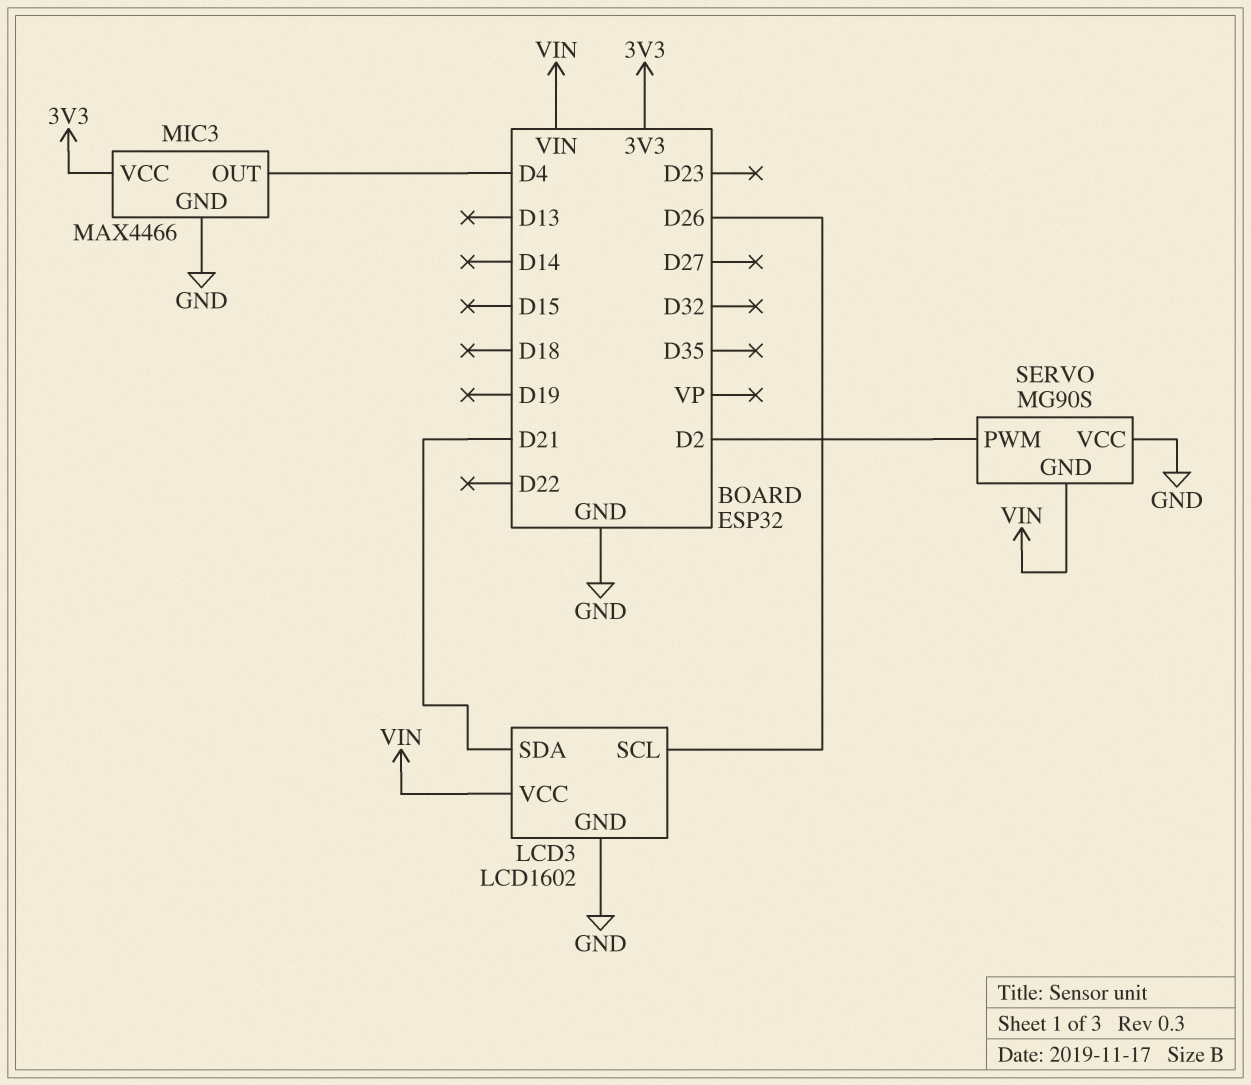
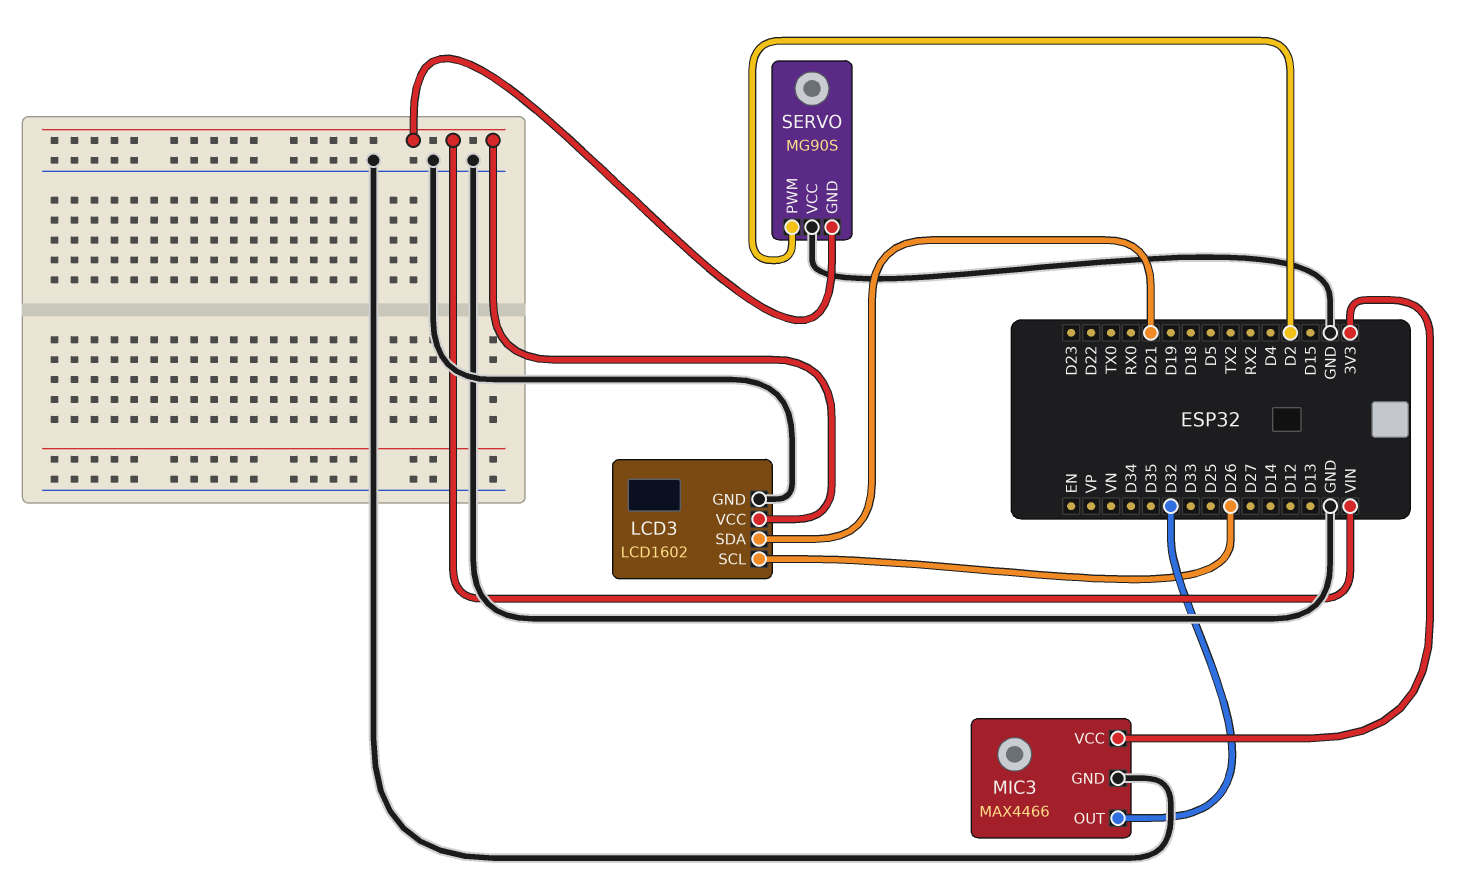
MIC3 pin OUT: D4 -> D32

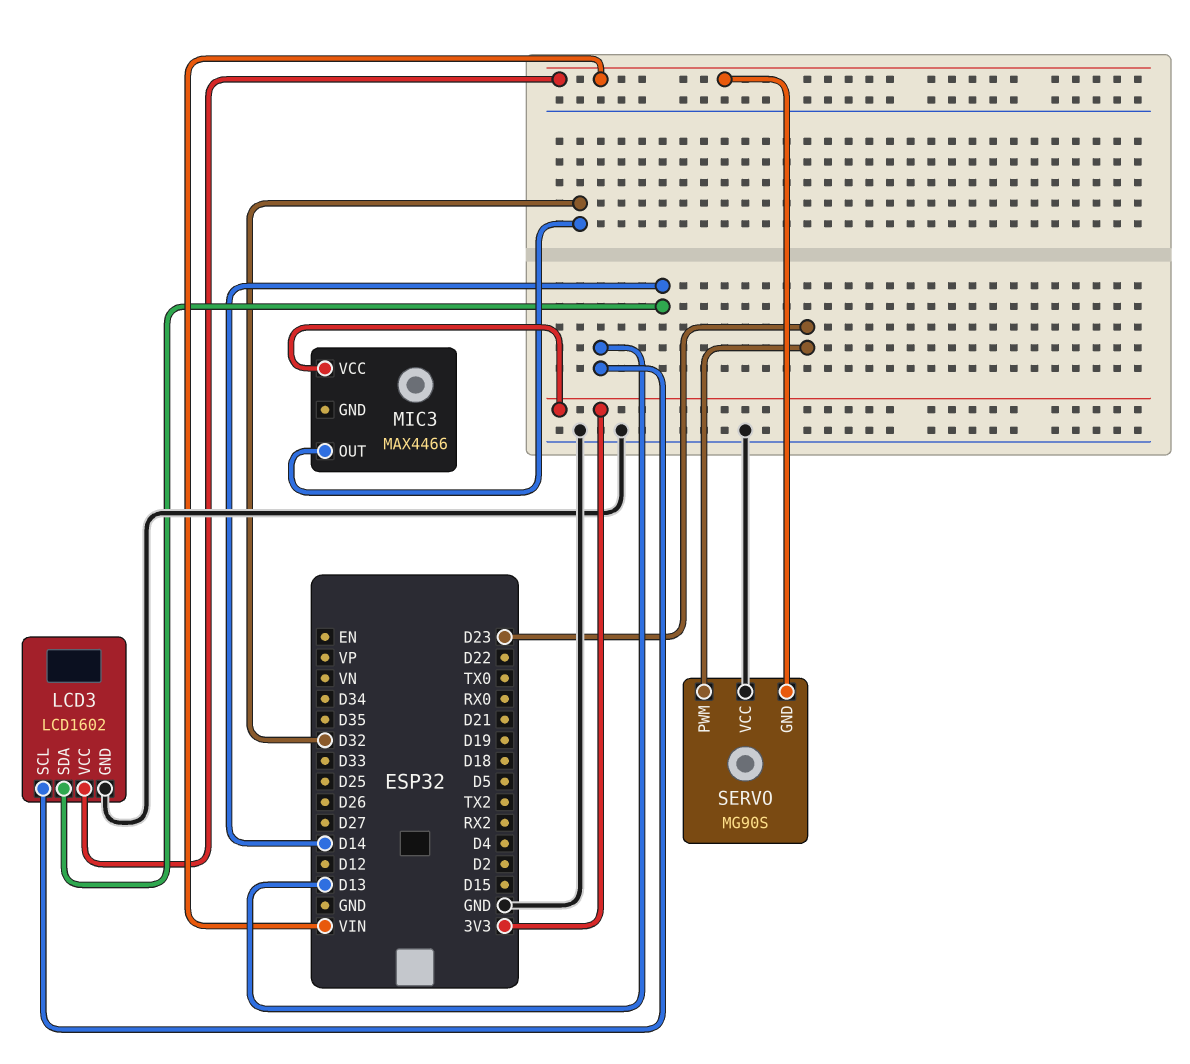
LCD3 pin SCL: D26 -> D13
LCD3 pin SDA: D21 -> D14
MIC3 pin GND: GND -> none
SERVO pin PWM: D2 -> D23

